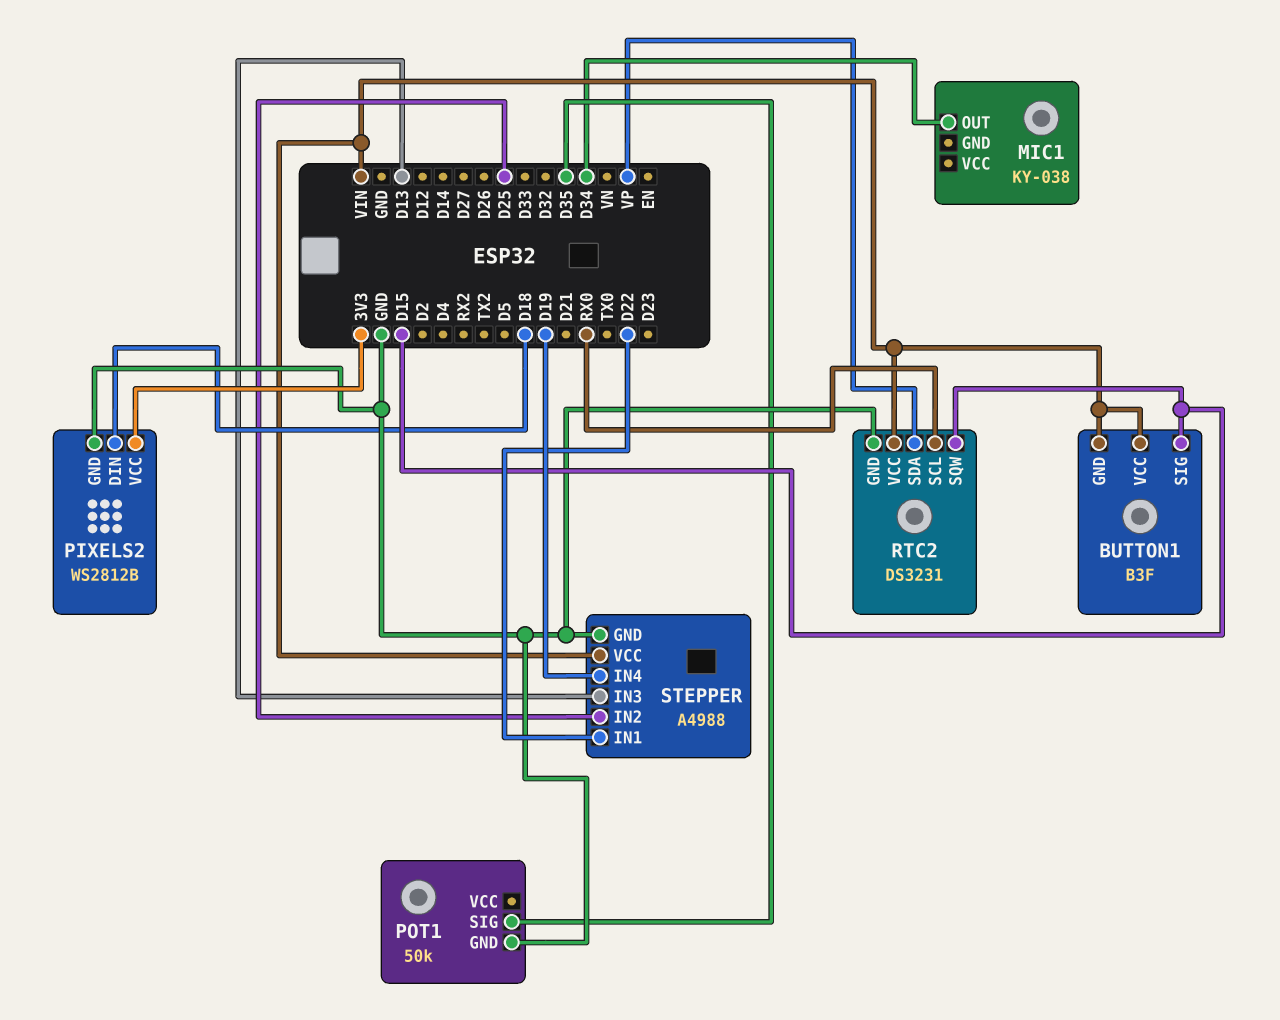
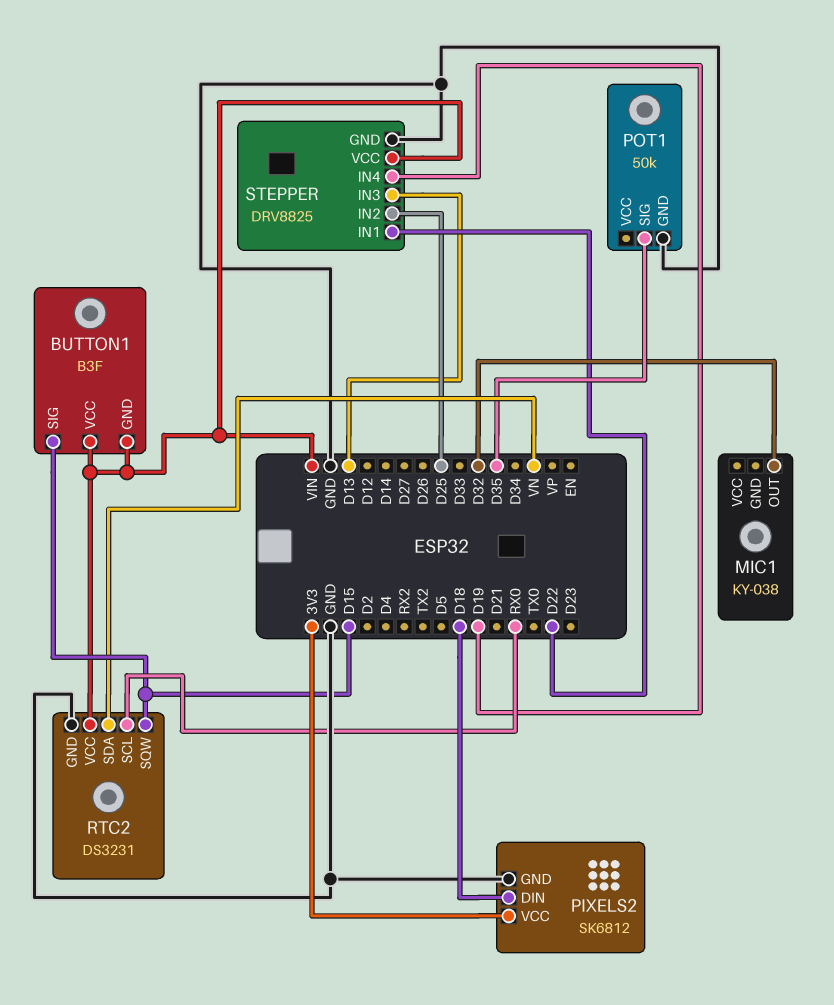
MIC1 pin OUT: D34 -> D32
PIXELS2: WS2812B -> SK6812
RTC2 pin SDA: VP -> VN
STEPPER: A4988 -> DRV8825

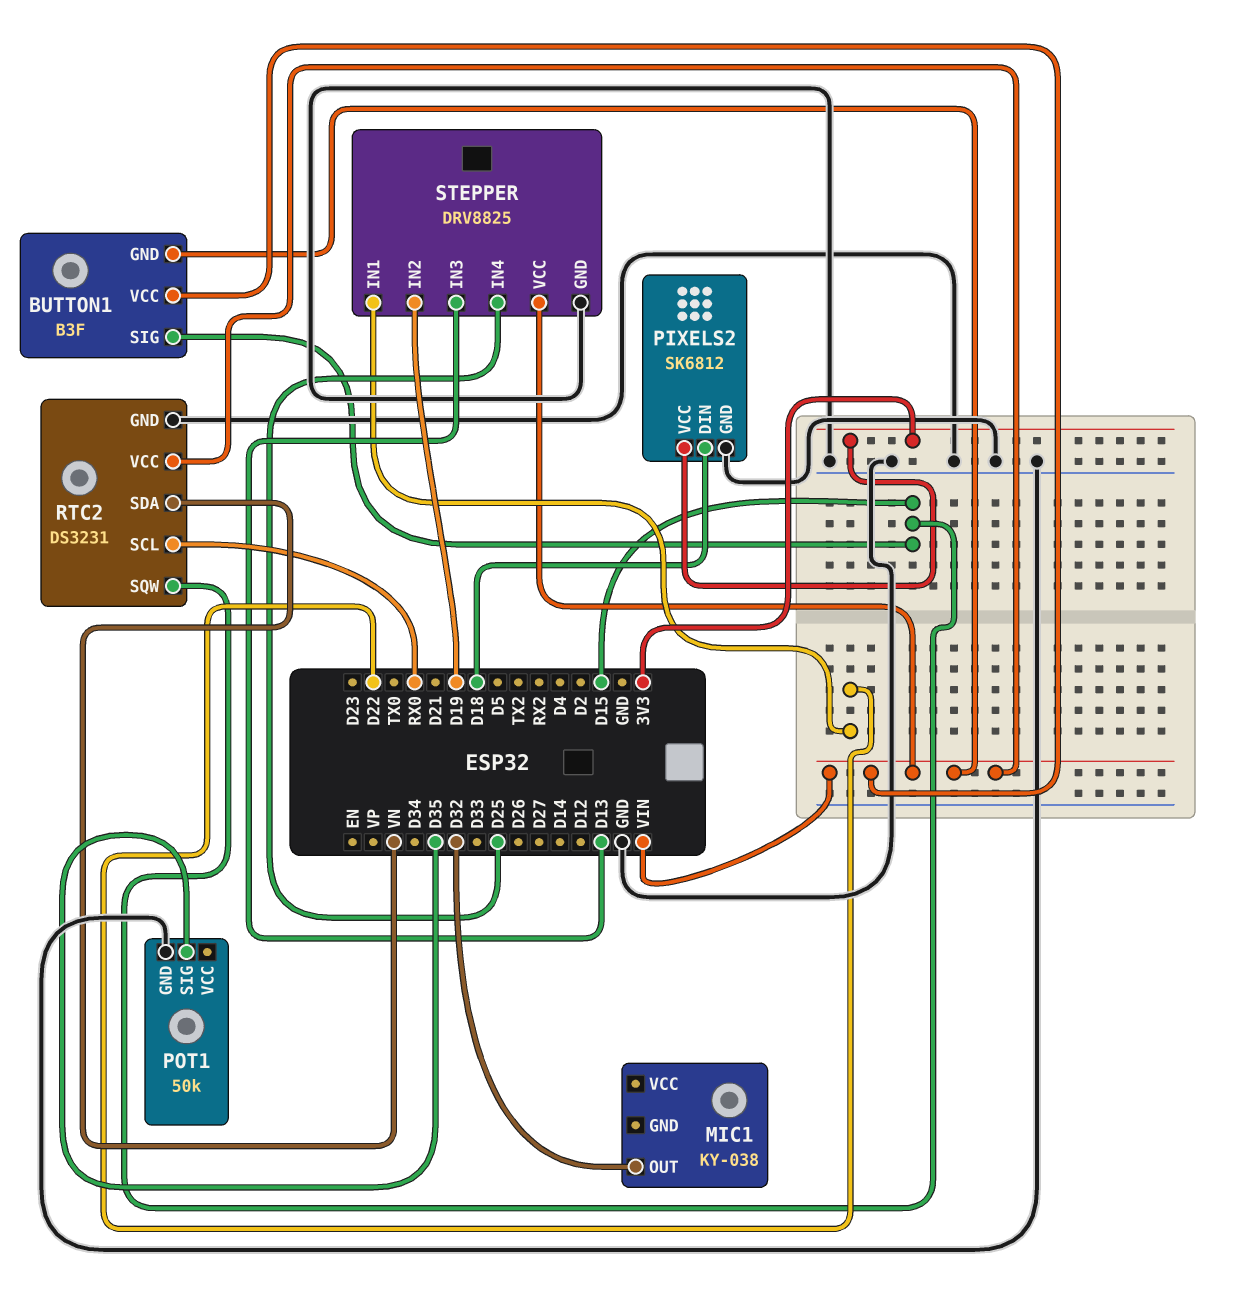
STEPPER pin IN2: D25 -> D19
STEPPER pin IN4: D19 -> D25

